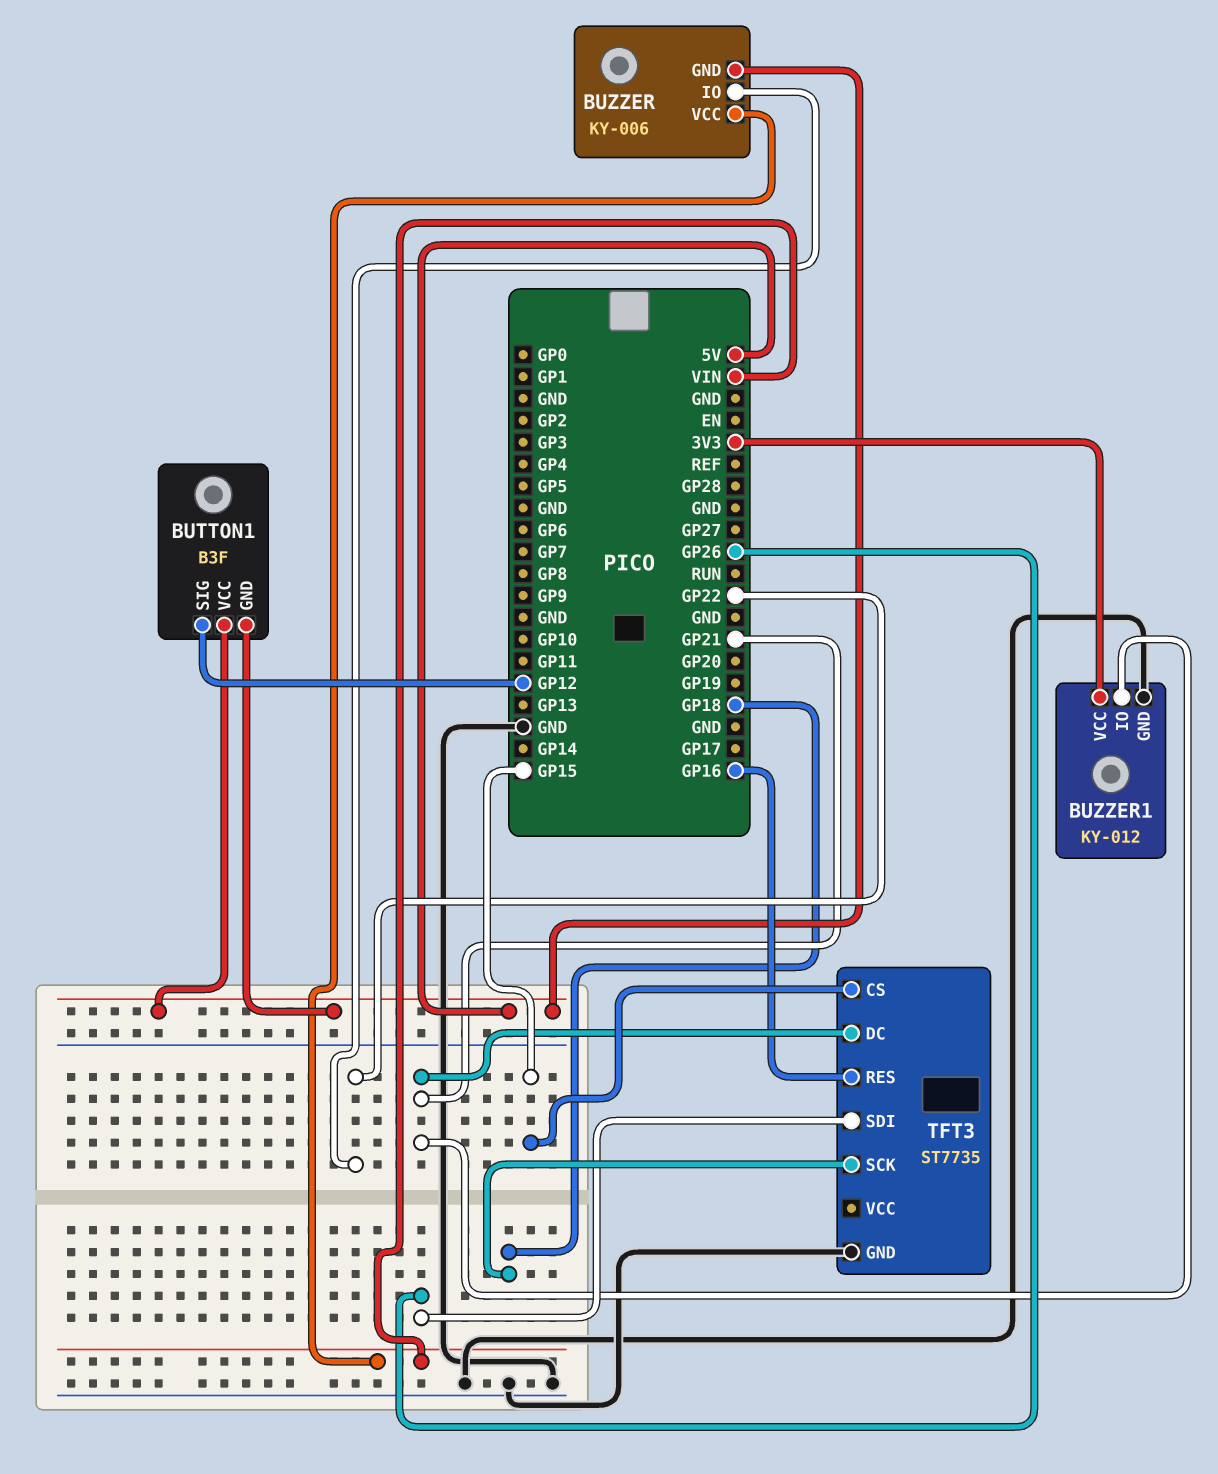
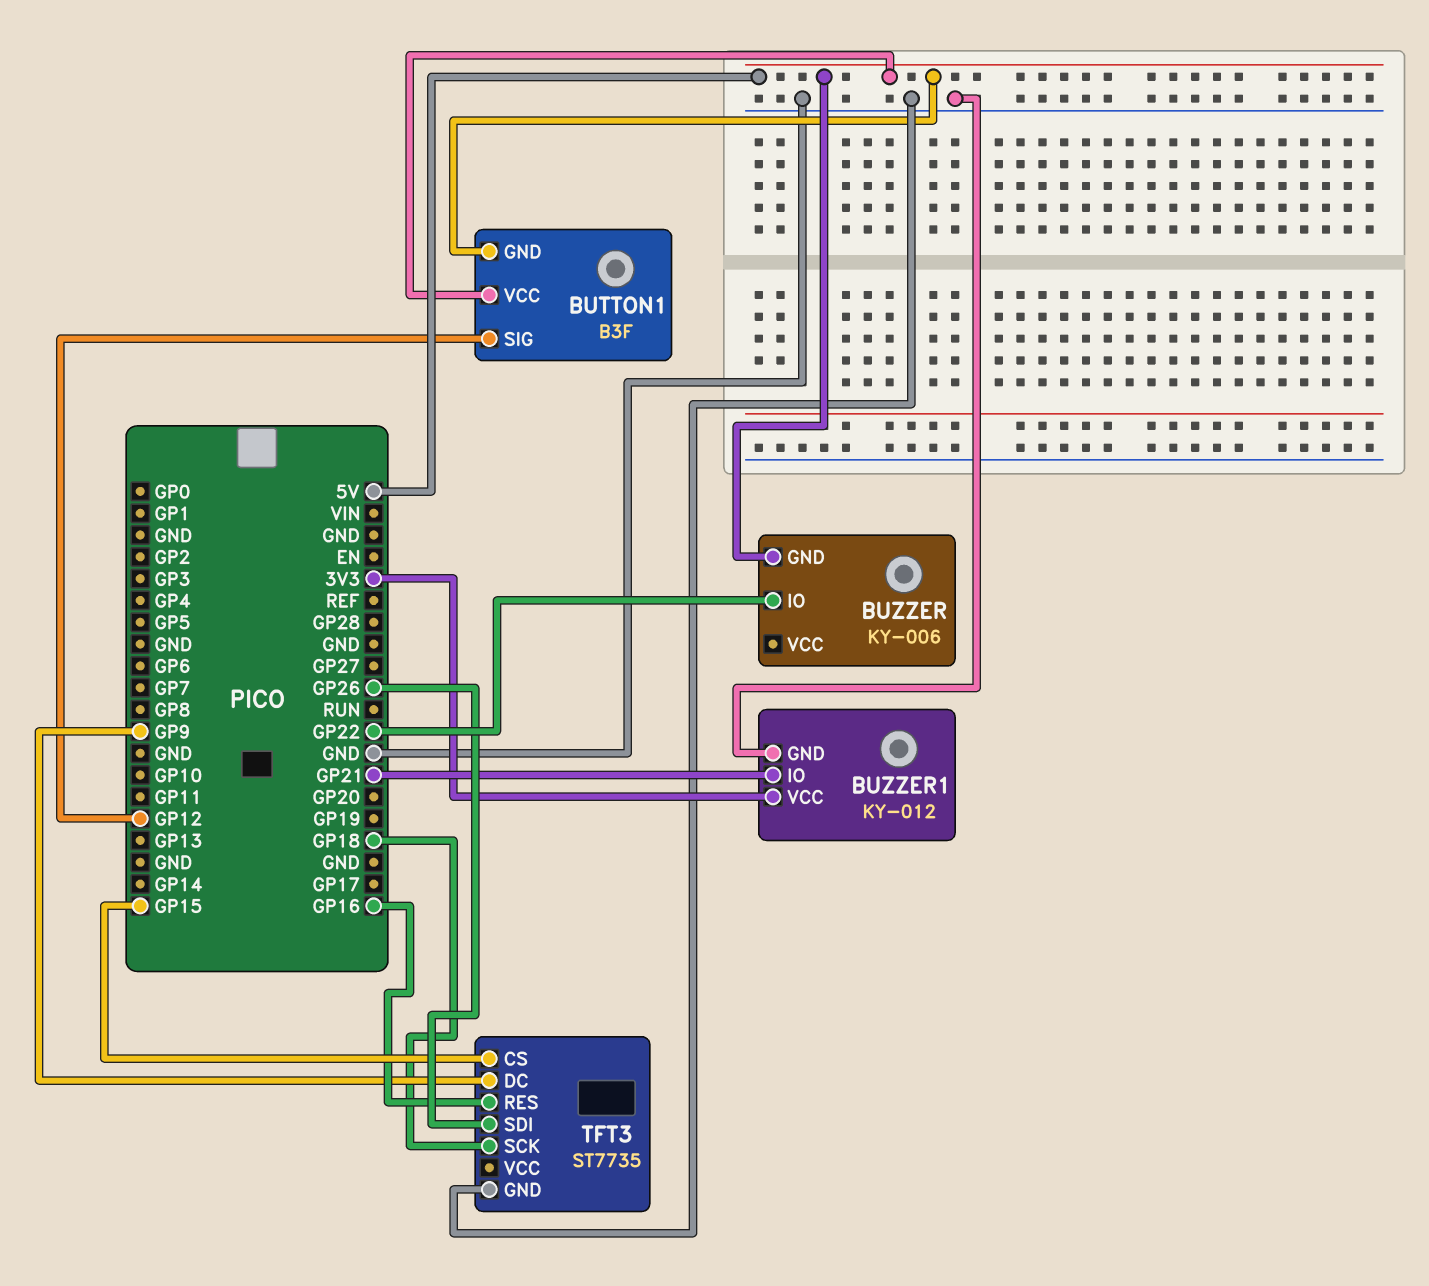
BUZZER pin VCC: VIN -> none
TFT3 pin DC: GP21 -> GP9

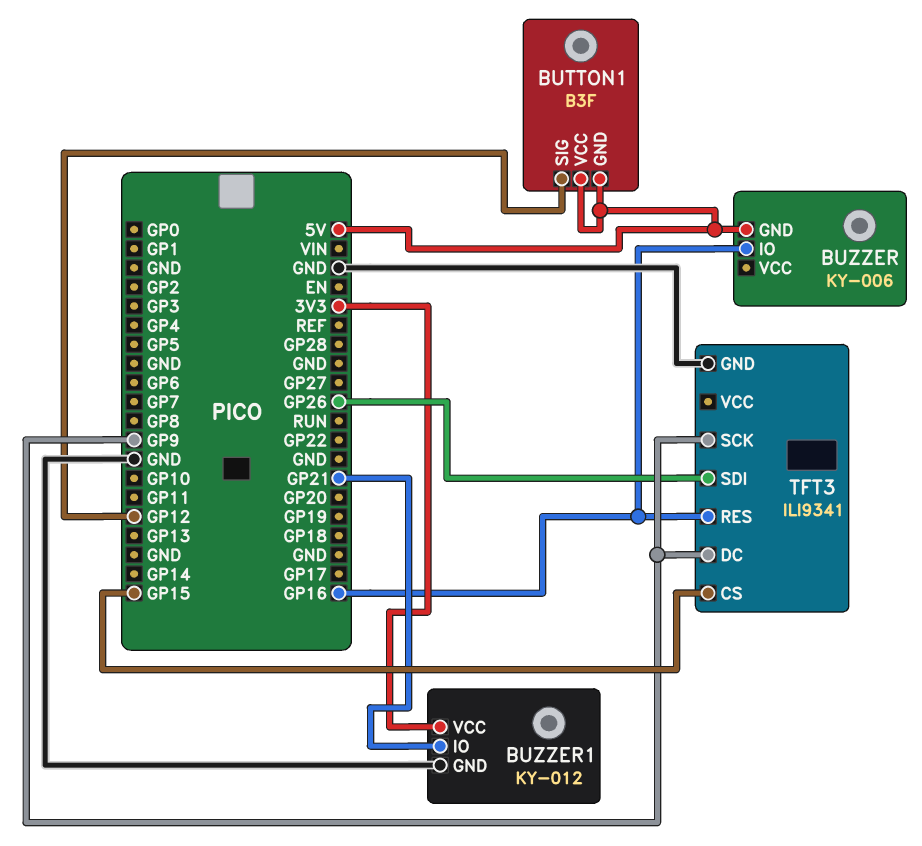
BUZZER pin IO: GP22 -> GP16
TFT3: ST7735 -> ILI9341
TFT3 pin SCK: GP18 -> GP9

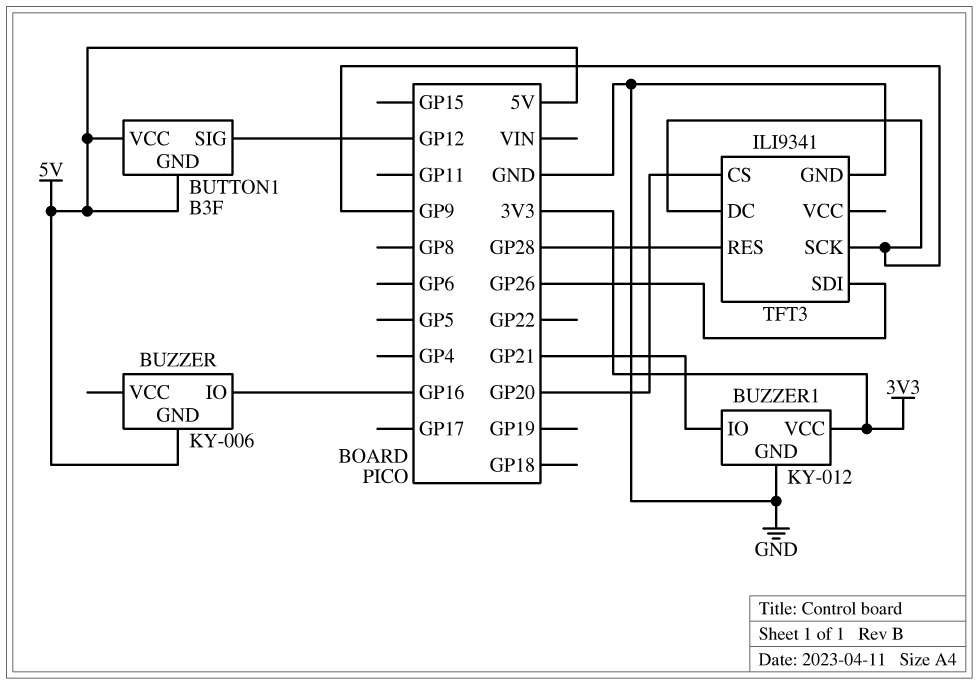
TFT3 pin CS: GP15 -> GP20
TFT3 pin RES: GP16 -> GP28

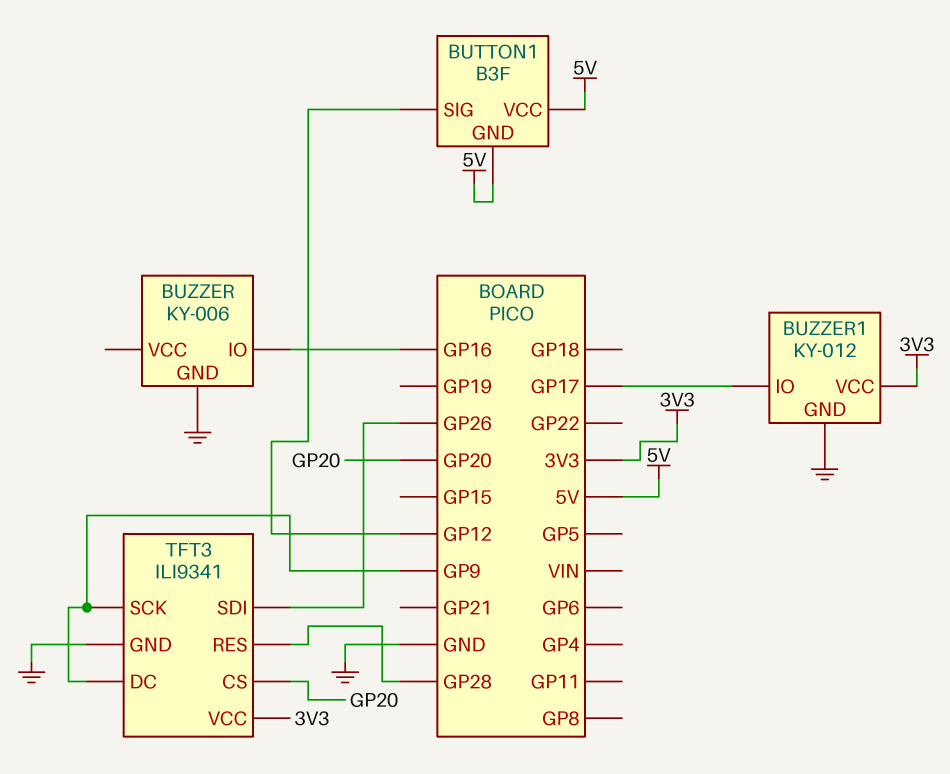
BUZZER pin GND: 5V -> GND
BUZZER1 pin IO: GP21 -> GP17
TFT3 pin VCC: none -> 3V3

